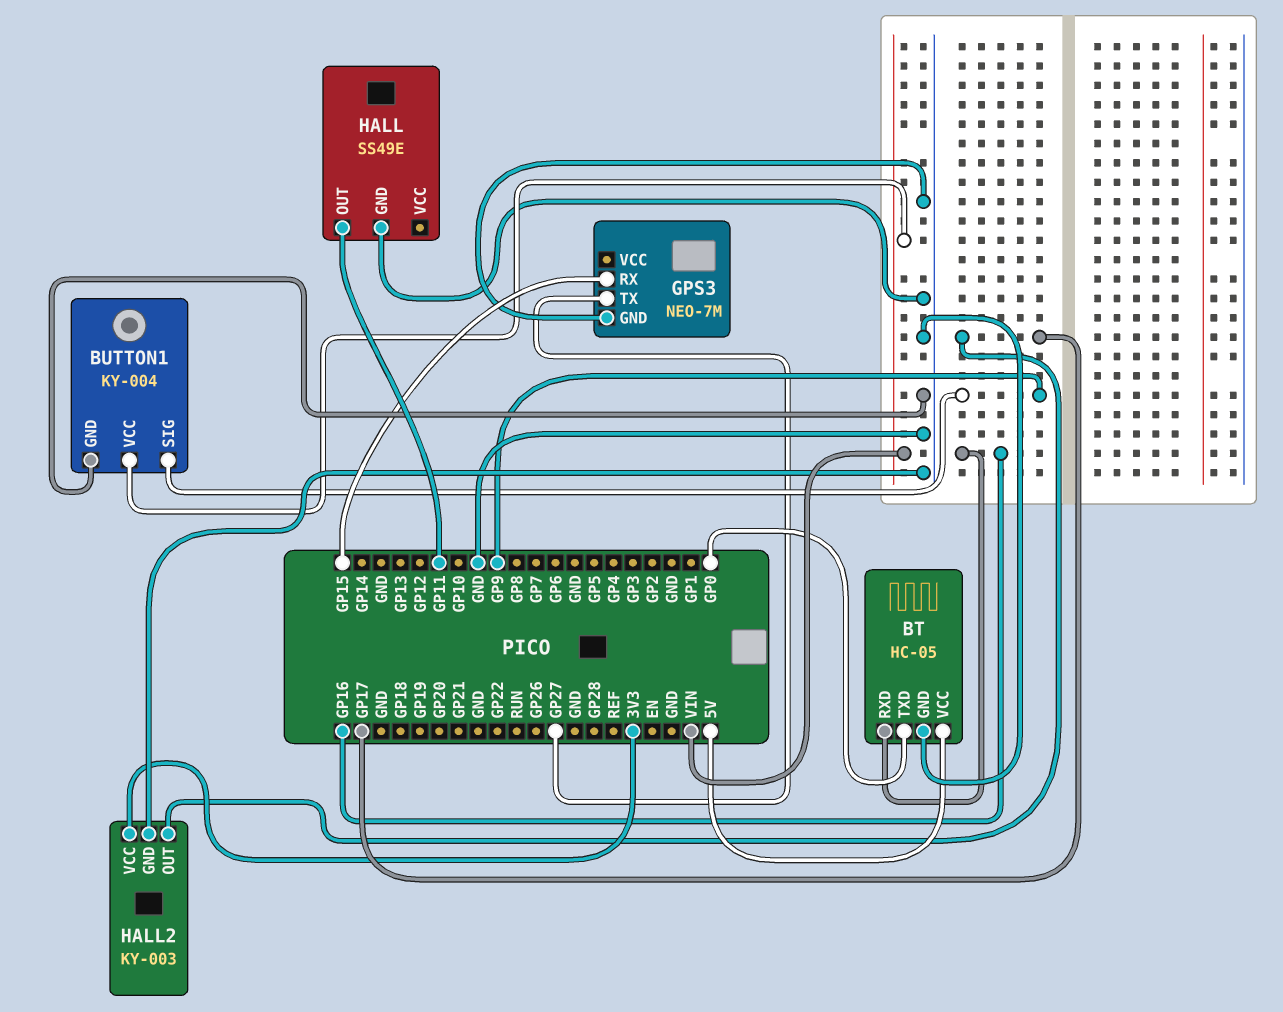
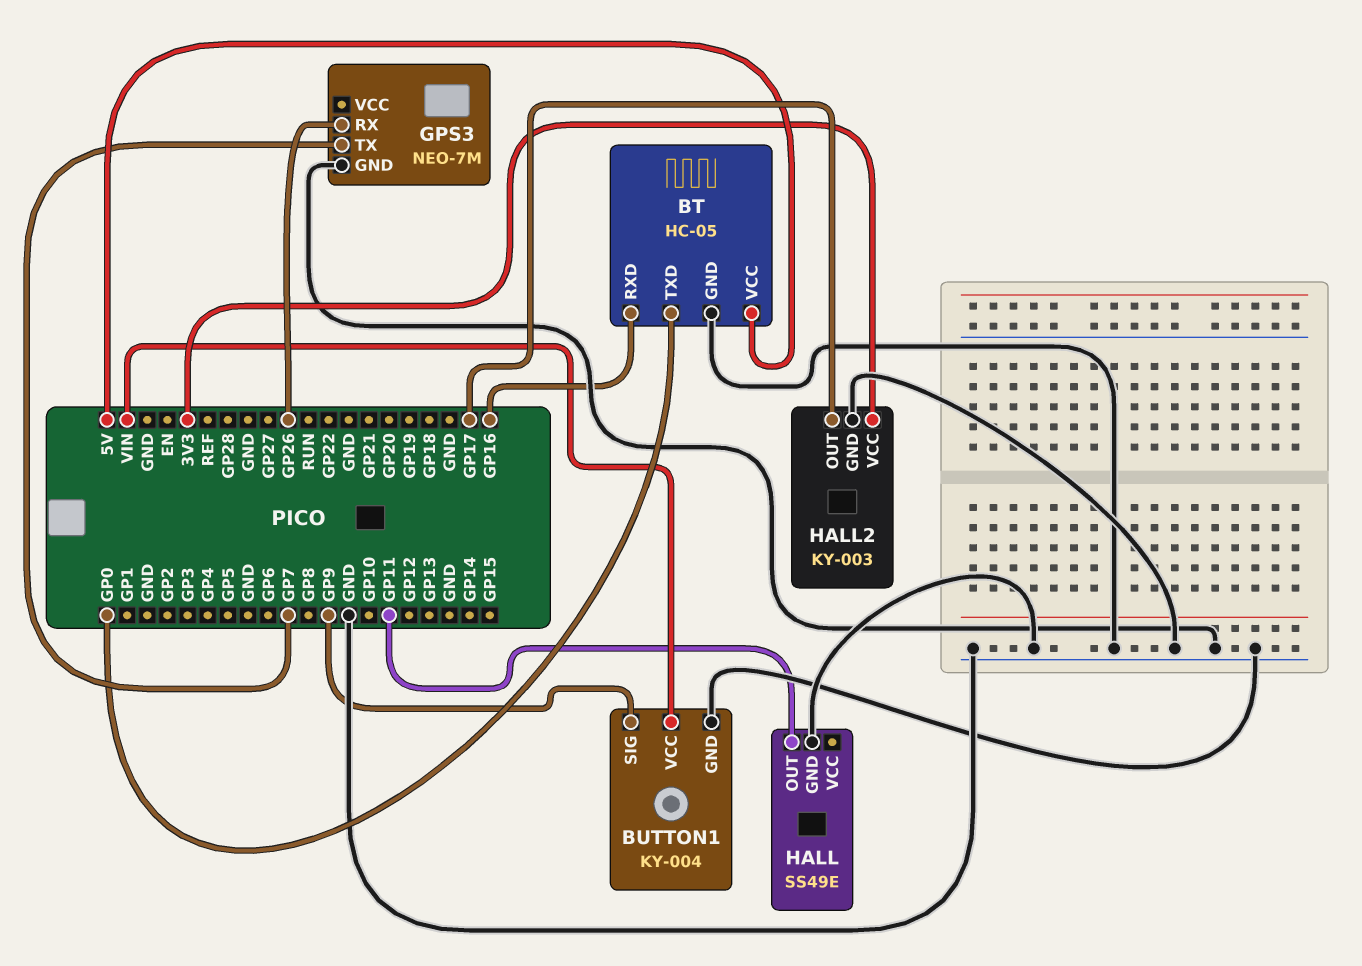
GPS3 pin RX: GP15 -> GP26
GPS3 pin TX: GP27 -> GP7

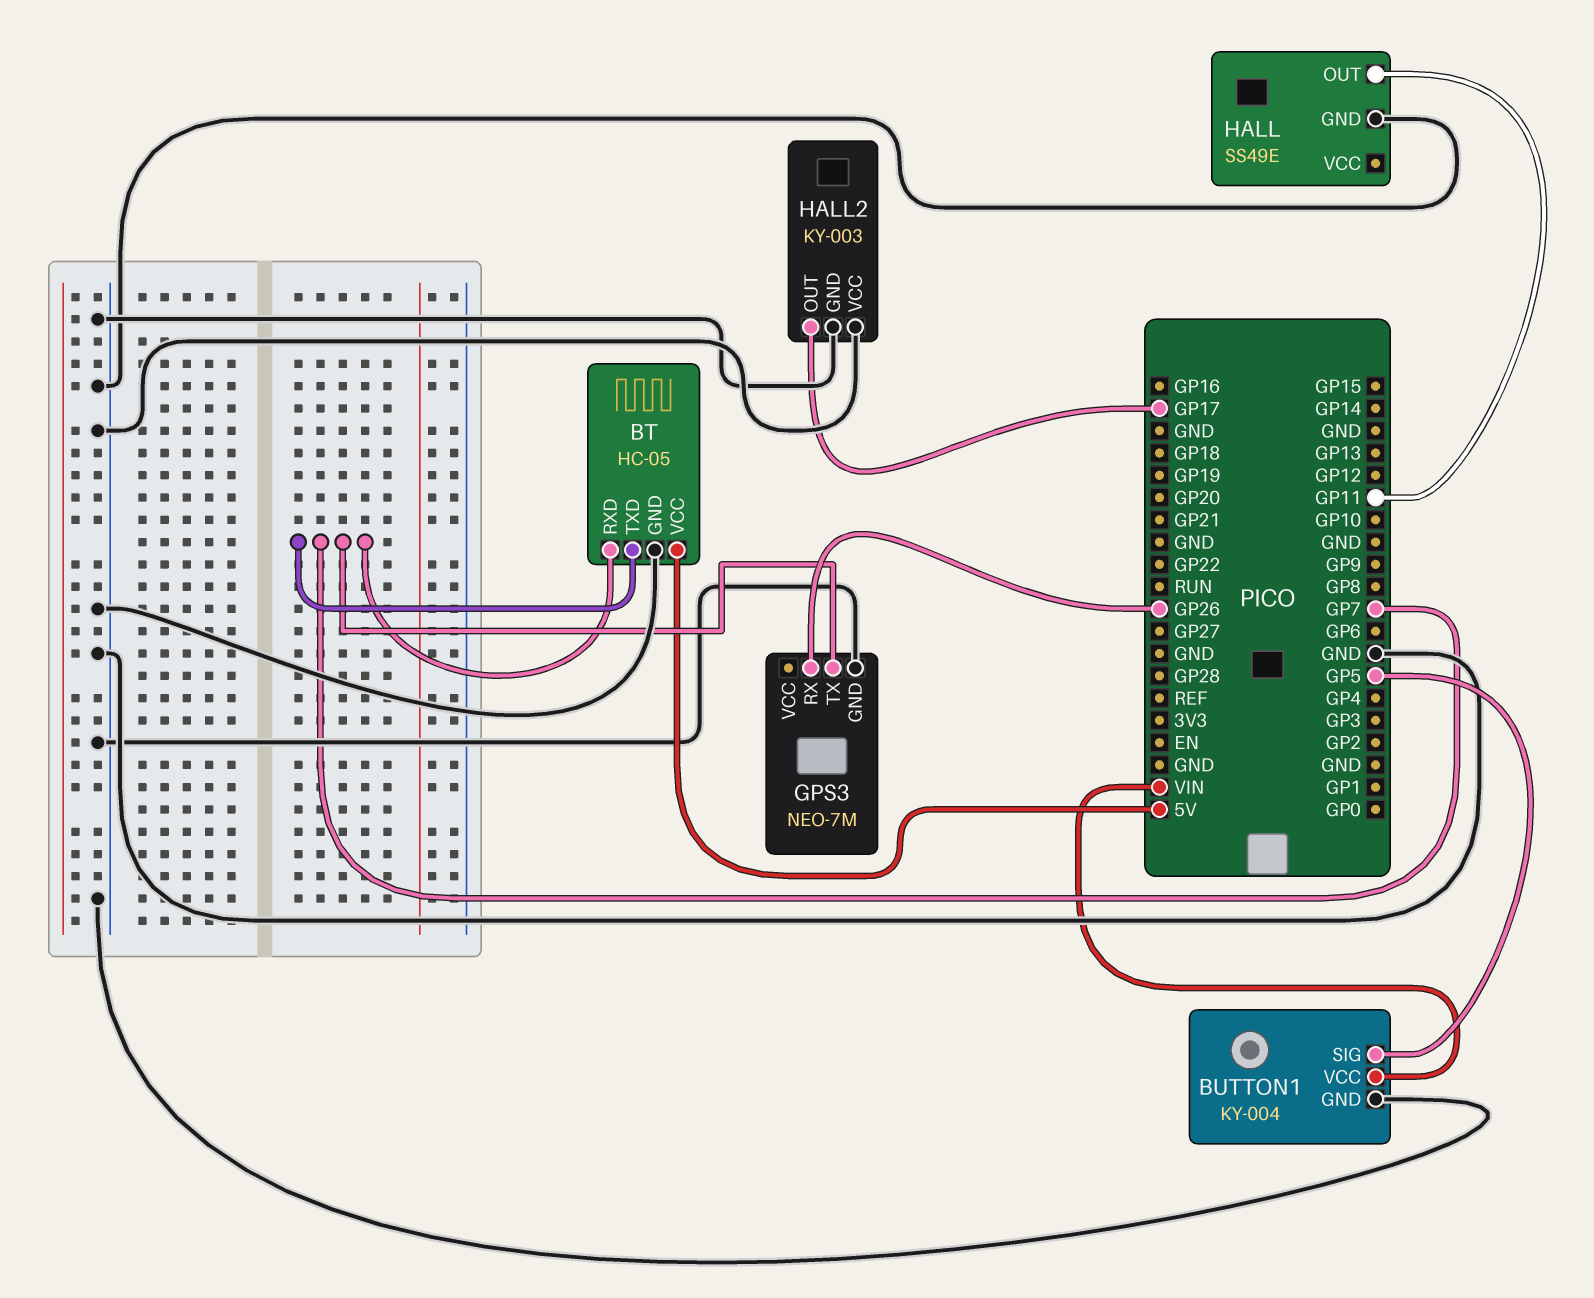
BT pin RXD: GP16 -> GP7
BT pin TXD: GP0 -> GP7
BUTTON1 pin SIG: GP9 -> GP5
HALL2 pin VCC: 3V3 -> GND

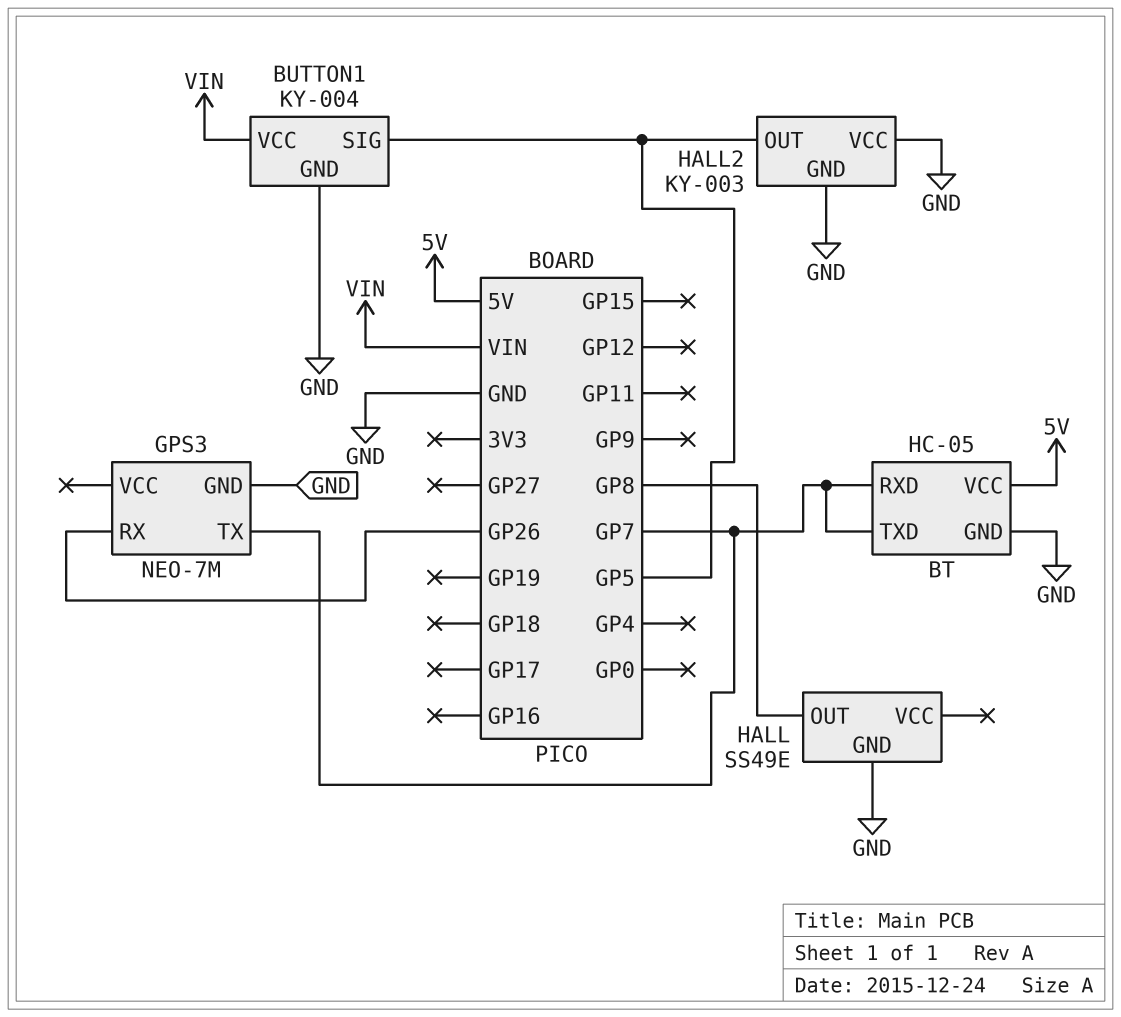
HALL pin OUT: GP11 -> GP8
HALL2 pin OUT: GP17 -> GP5

